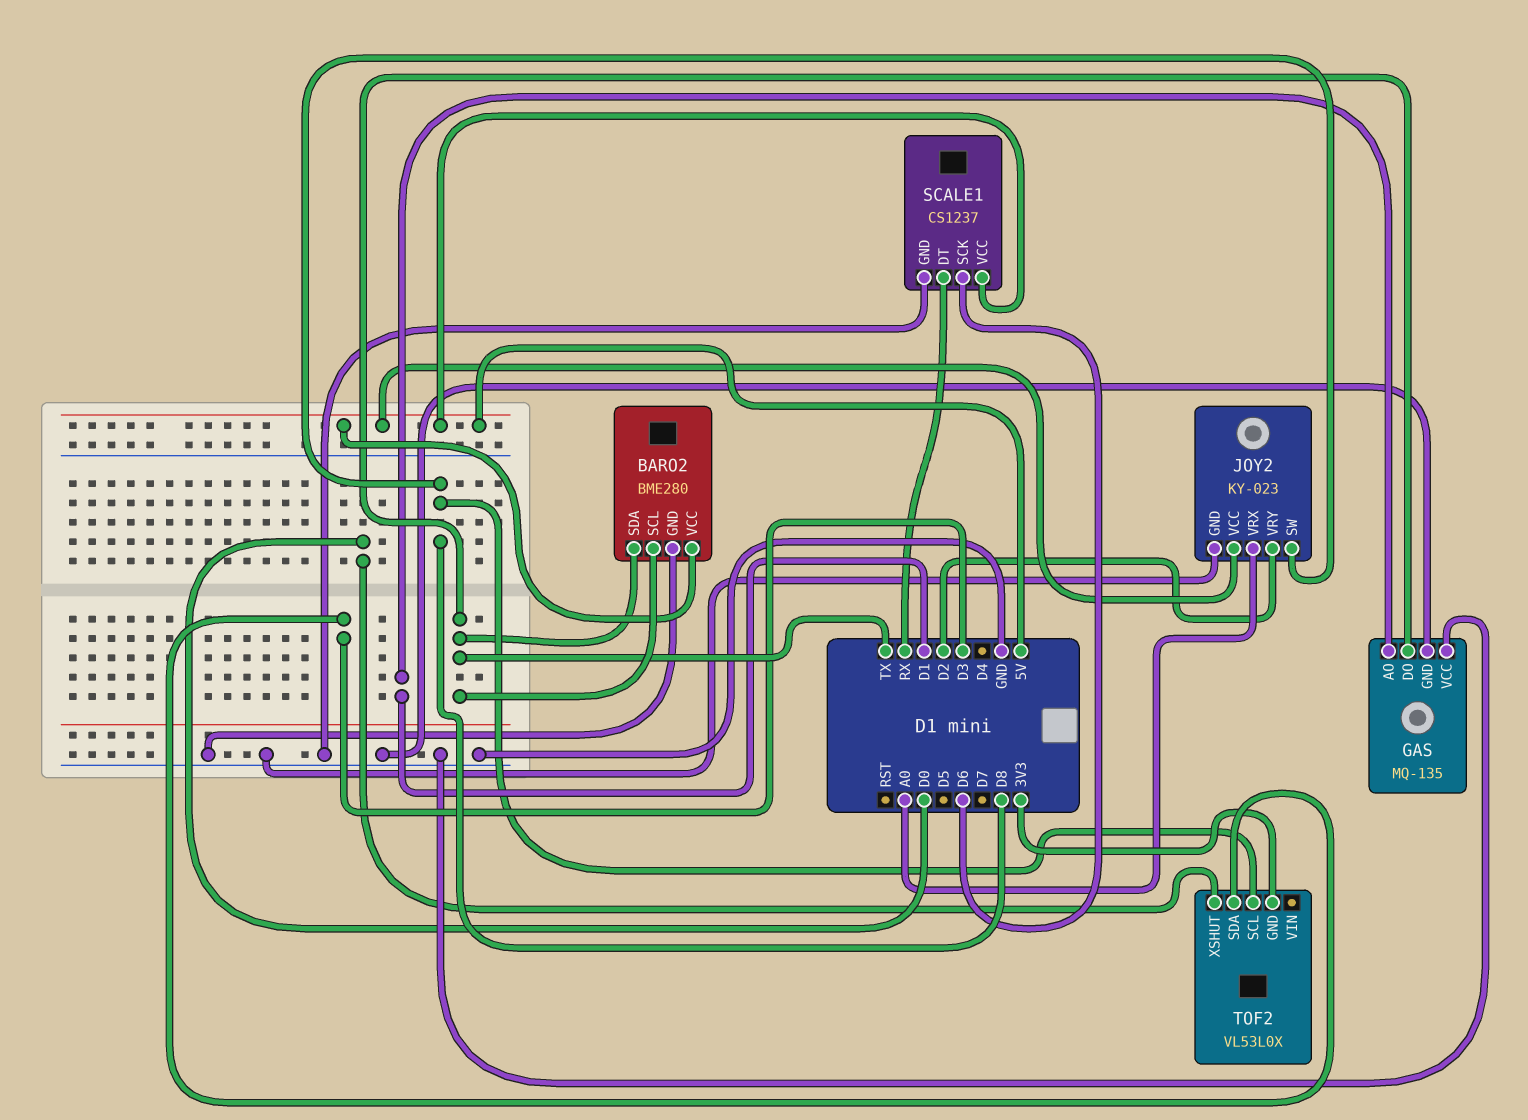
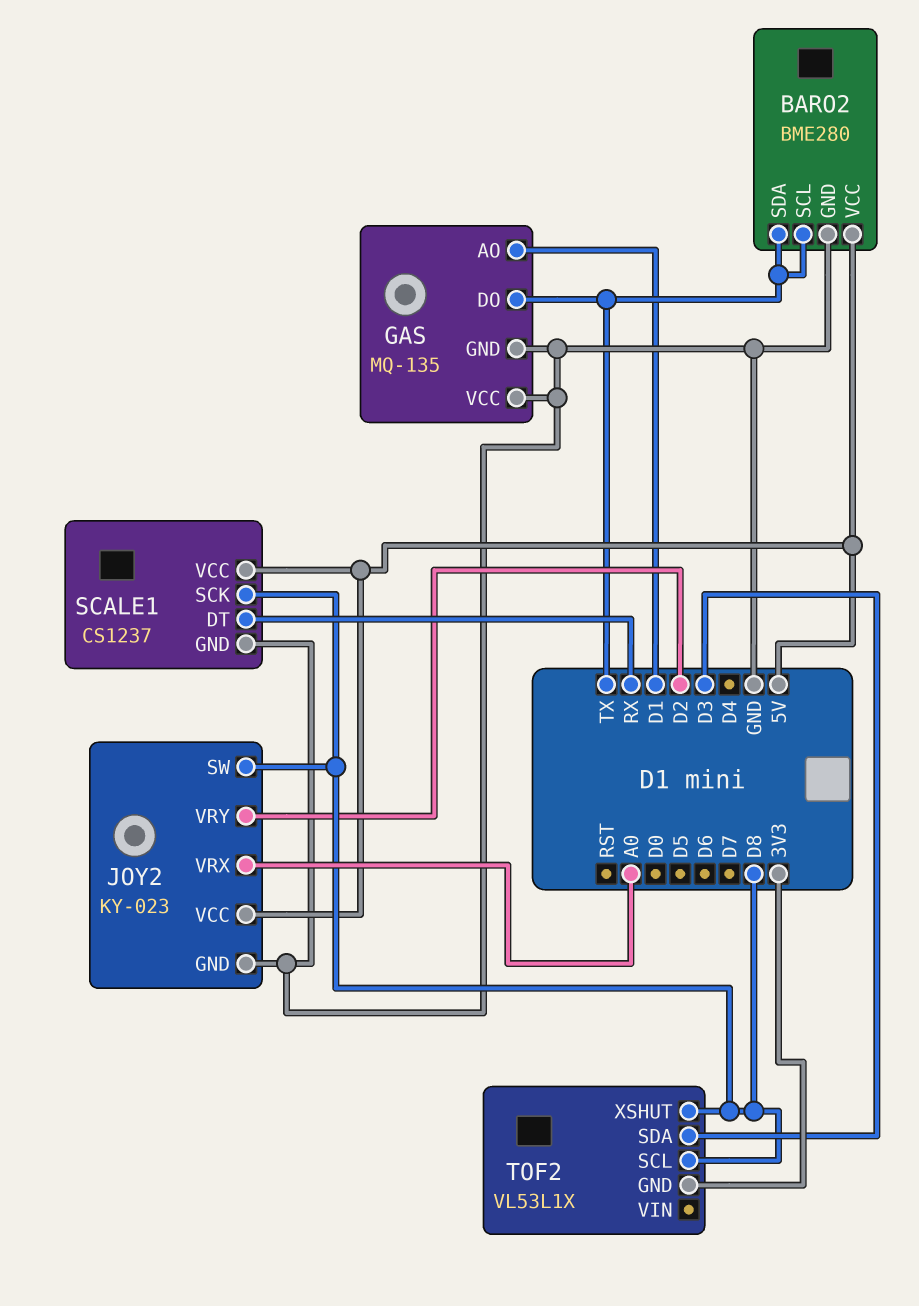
SCALE1 pin SCK: D6 -> D8
TOF2: VL53L0X -> VL53L1X
TOF2 pin XSHUT: D0 -> D8

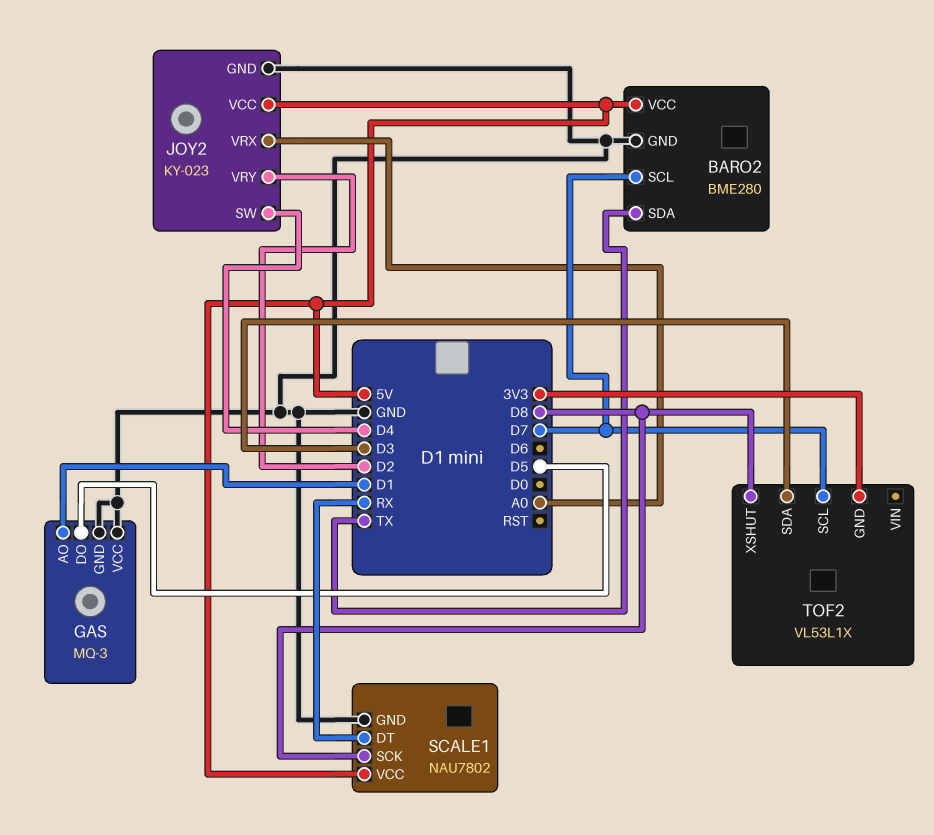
BARO2 pin SCL: TX -> D7
GAS: MQ-135 -> MQ-3
GAS pin DO: TX -> D5
JOY2 pin SW: D8 -> D4
SCALE1: CS1237 -> NAU7802
TOF2 pin SCL: D8 -> D7

